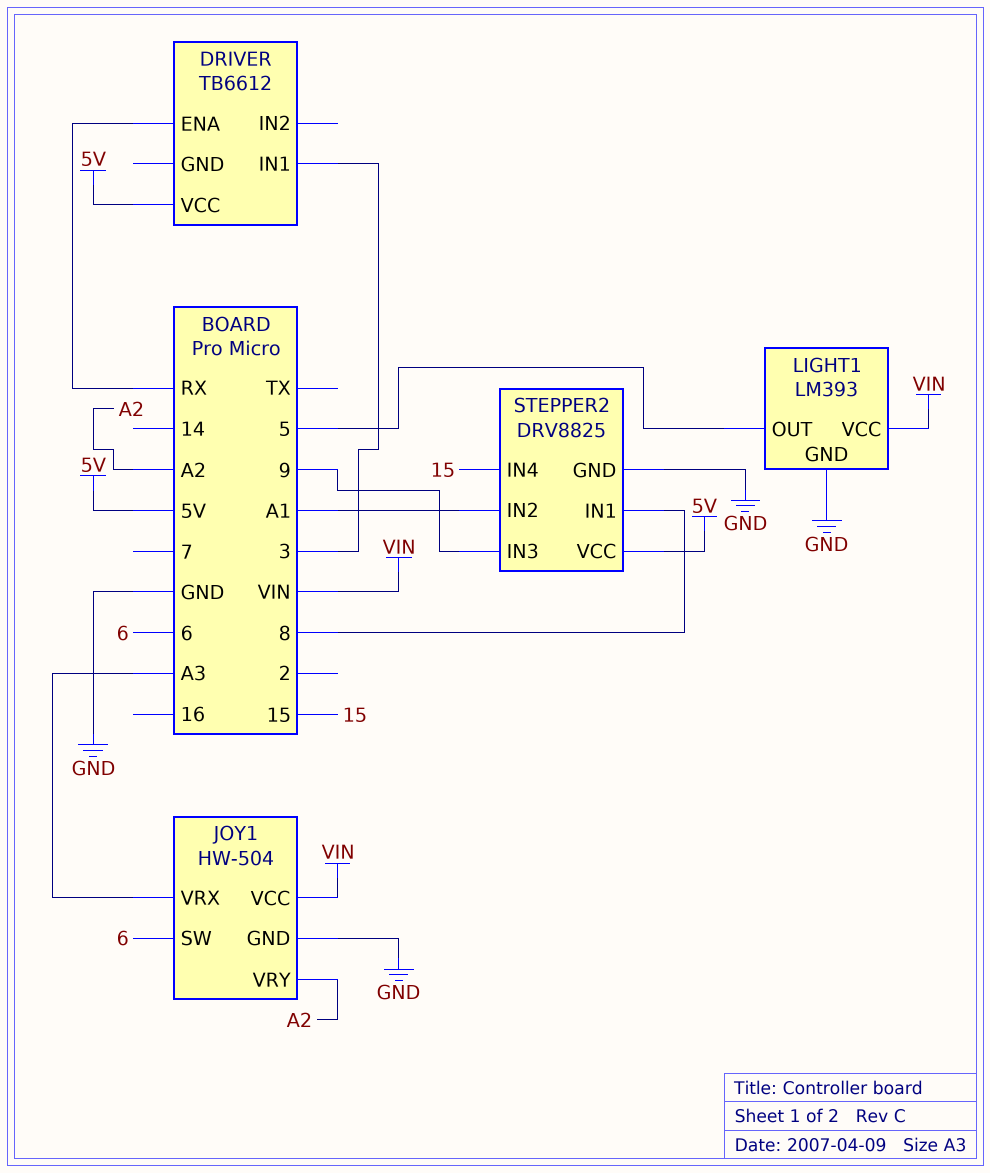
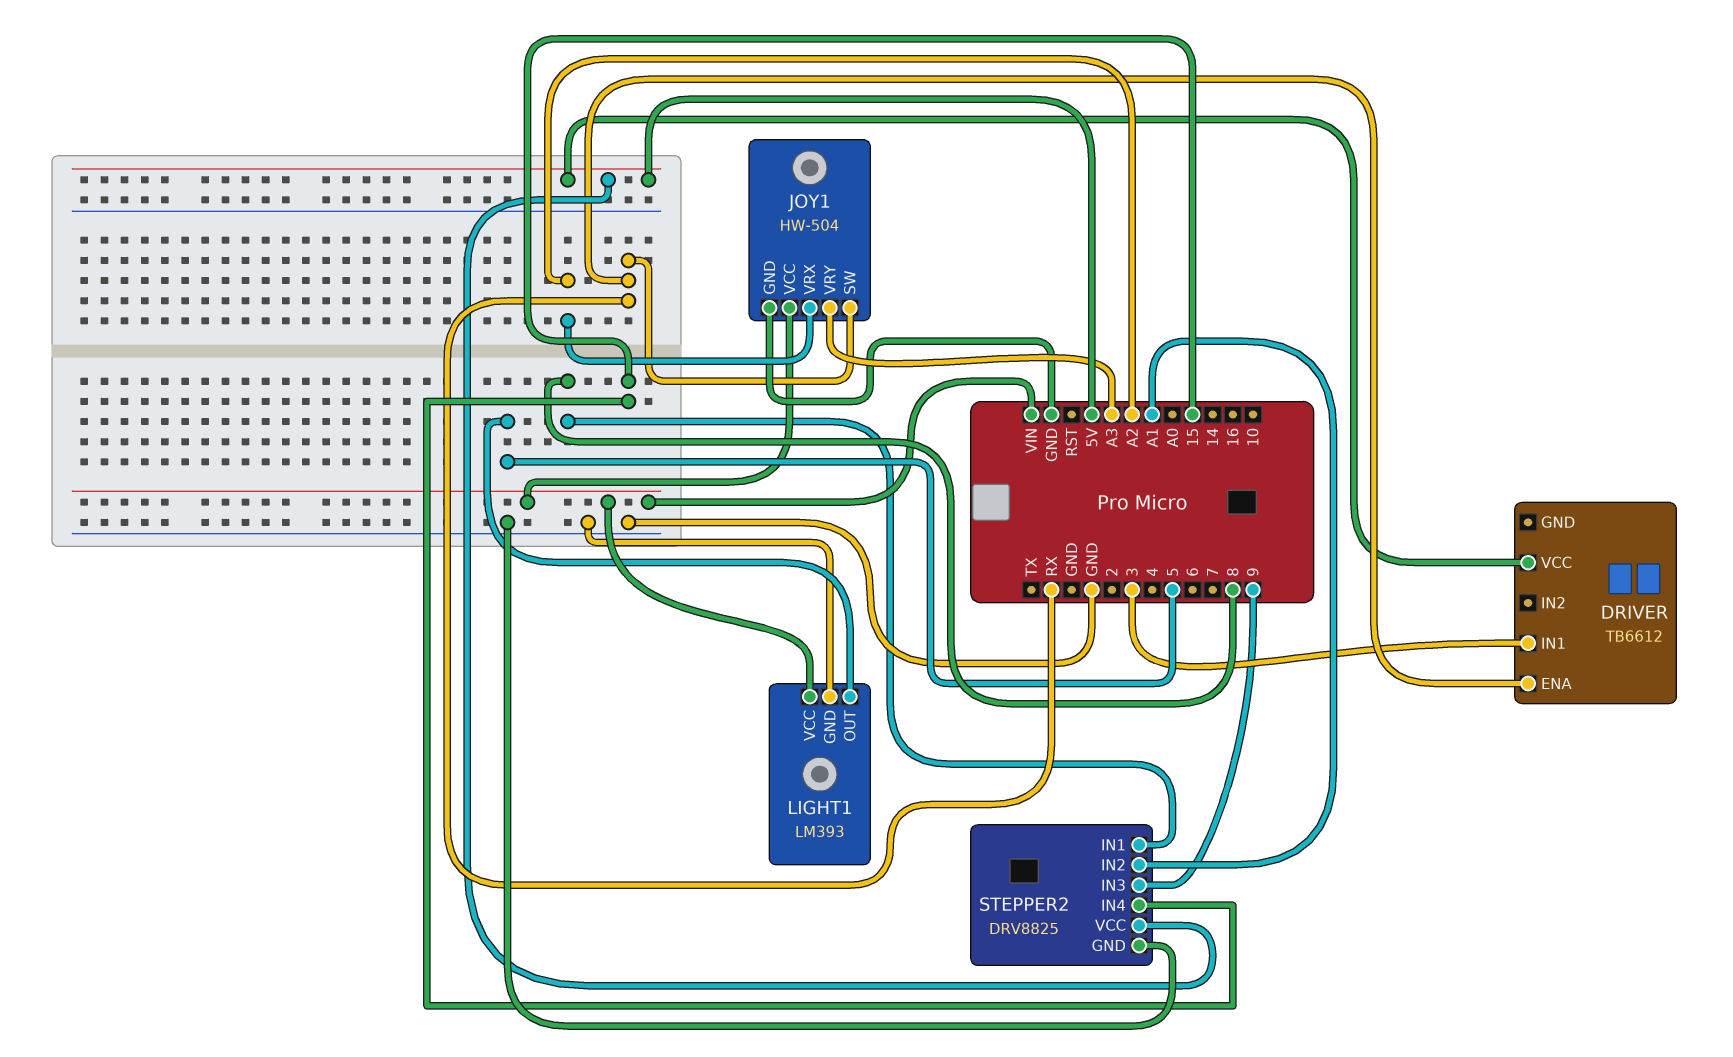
JOY1 pin SW: 6 -> RX
JOY1 pin VRX: A3 -> A2
JOY1 pin VRY: A2 -> A3

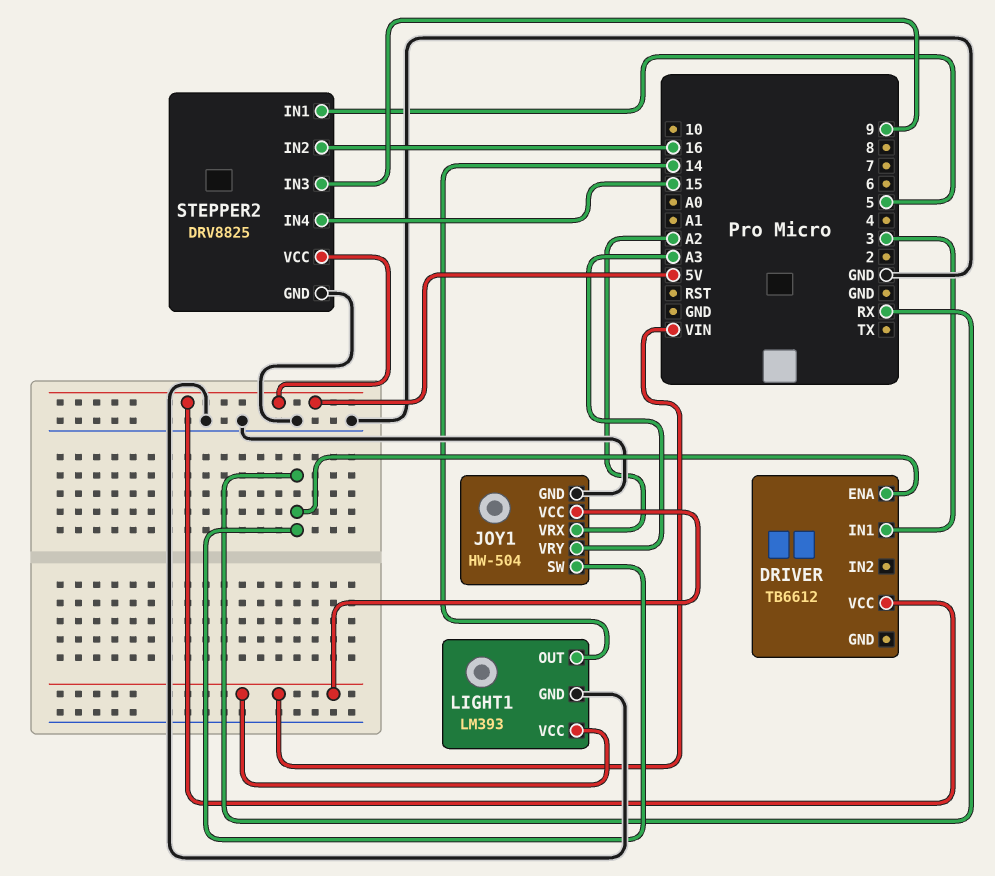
LIGHT1 pin OUT: 5 -> 14
STEPPER2 pin IN1: 8 -> 5
STEPPER2 pin IN2: A1 -> 16

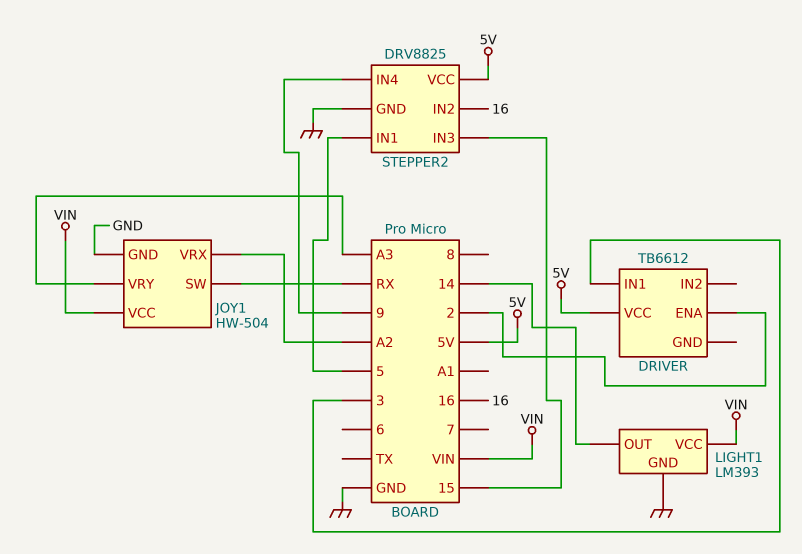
DRIVER pin ENA: RX -> 2
STEPPER2 pin IN3: 9 -> 15
STEPPER2 pin IN4: 15 -> 9

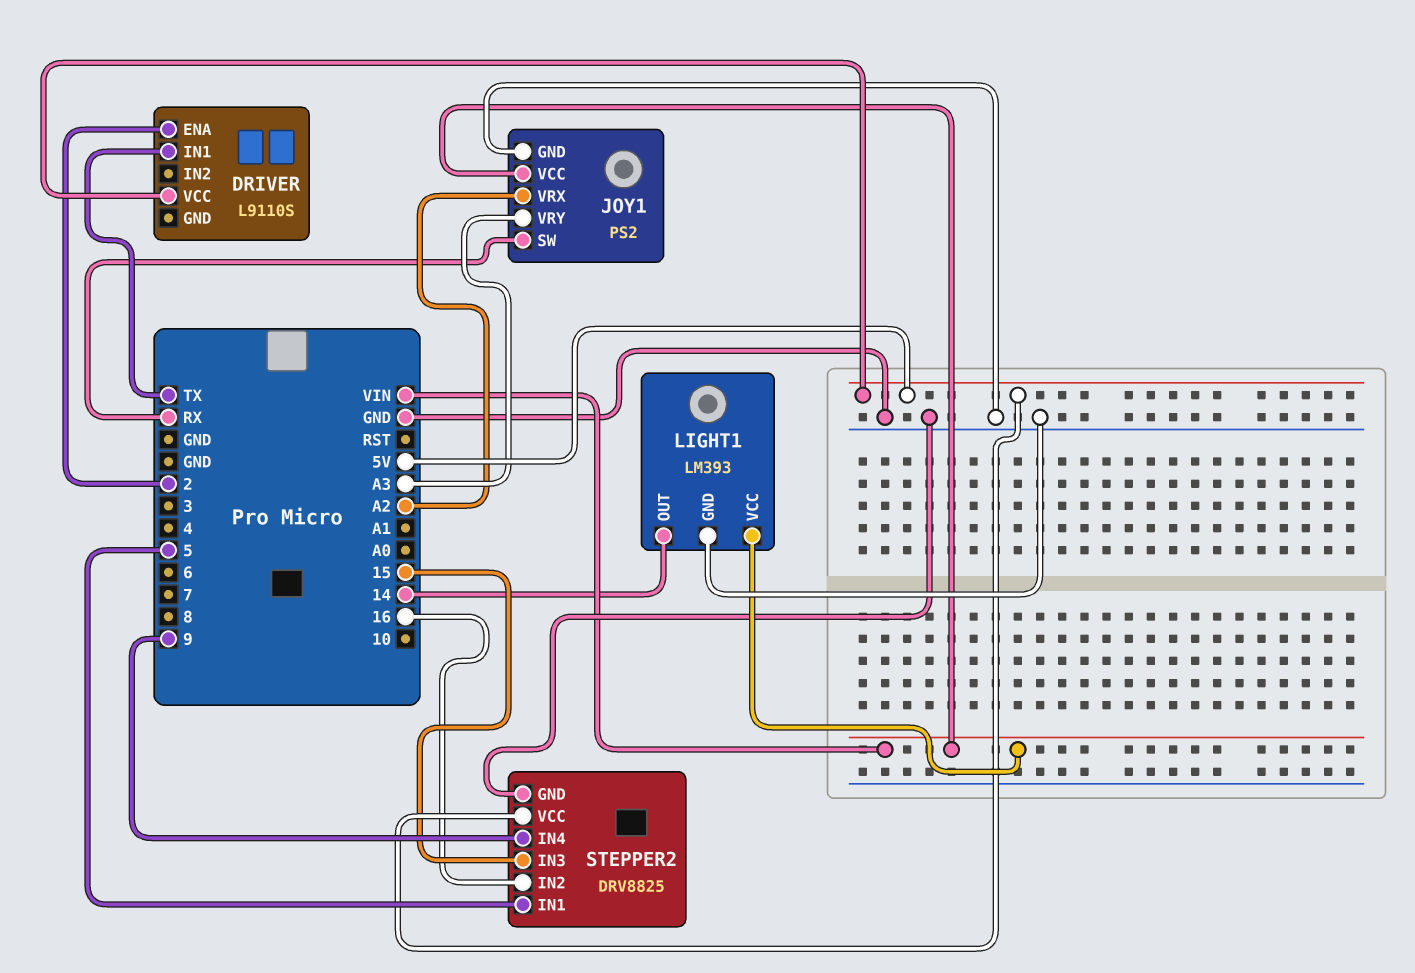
DRIVER: TB6612 -> L9110S
DRIVER pin IN1: 3 -> TX
JOY1: HW-504 -> PS2

